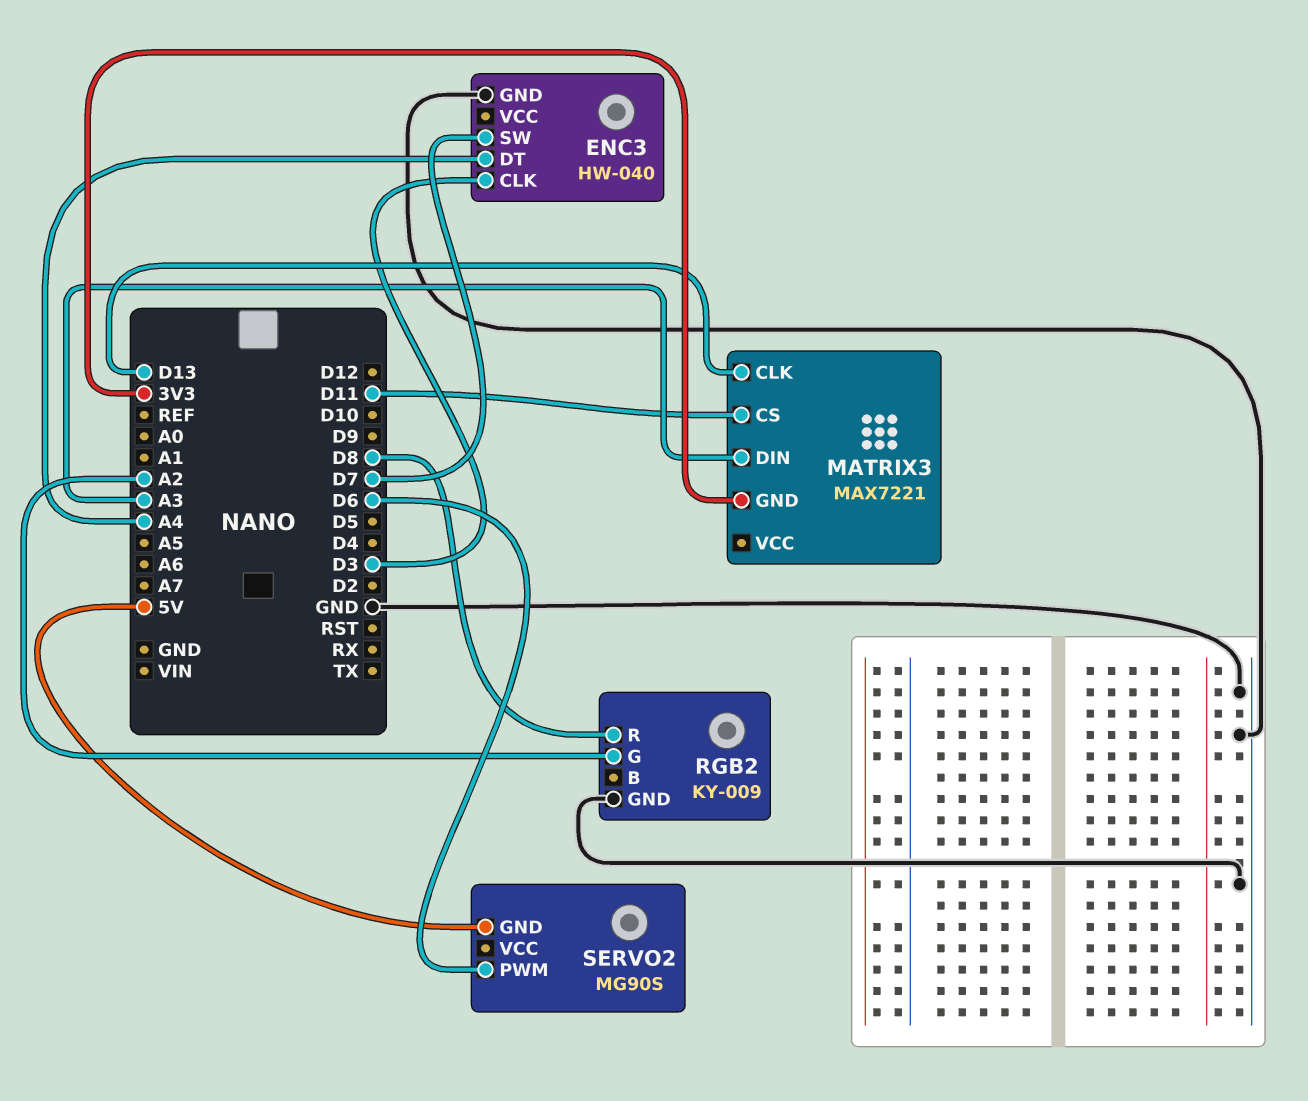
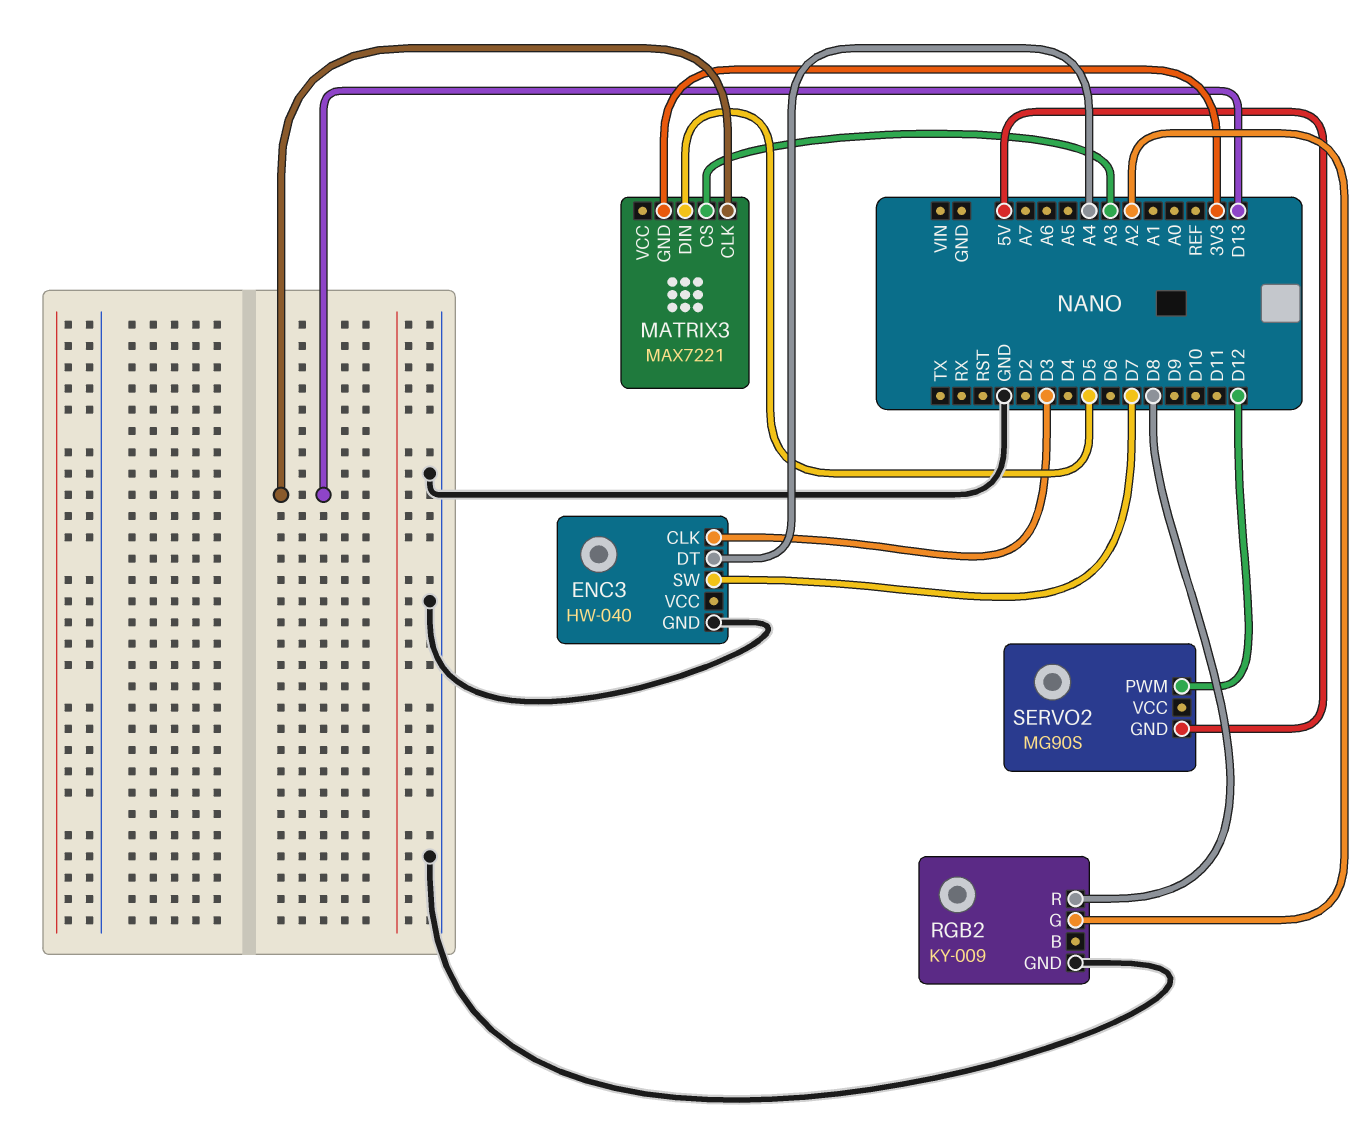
MATRIX3 pin CS: D11 -> A3
MATRIX3 pin DIN: A3 -> D5
SERVO2 pin PWM: D6 -> D12

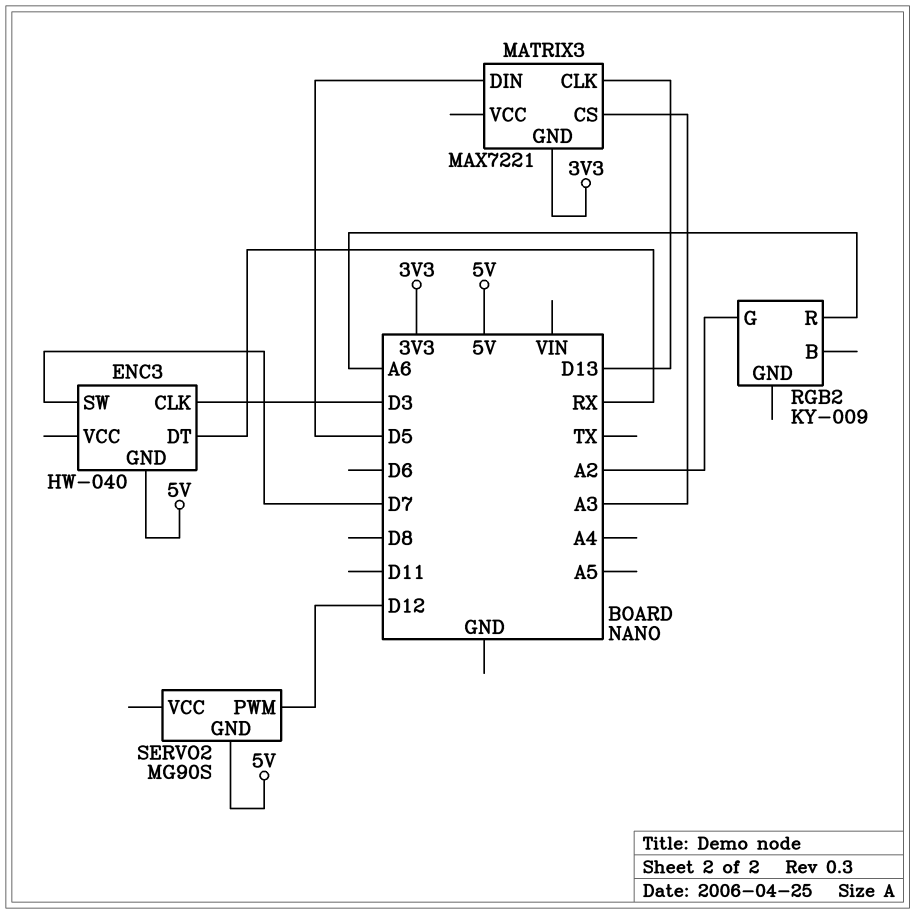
ENC3 pin DT: A4 -> RX
ENC3 pin GND: GND -> 5V
RGB2 pin GND: GND -> none
RGB2 pin R: D8 -> A6

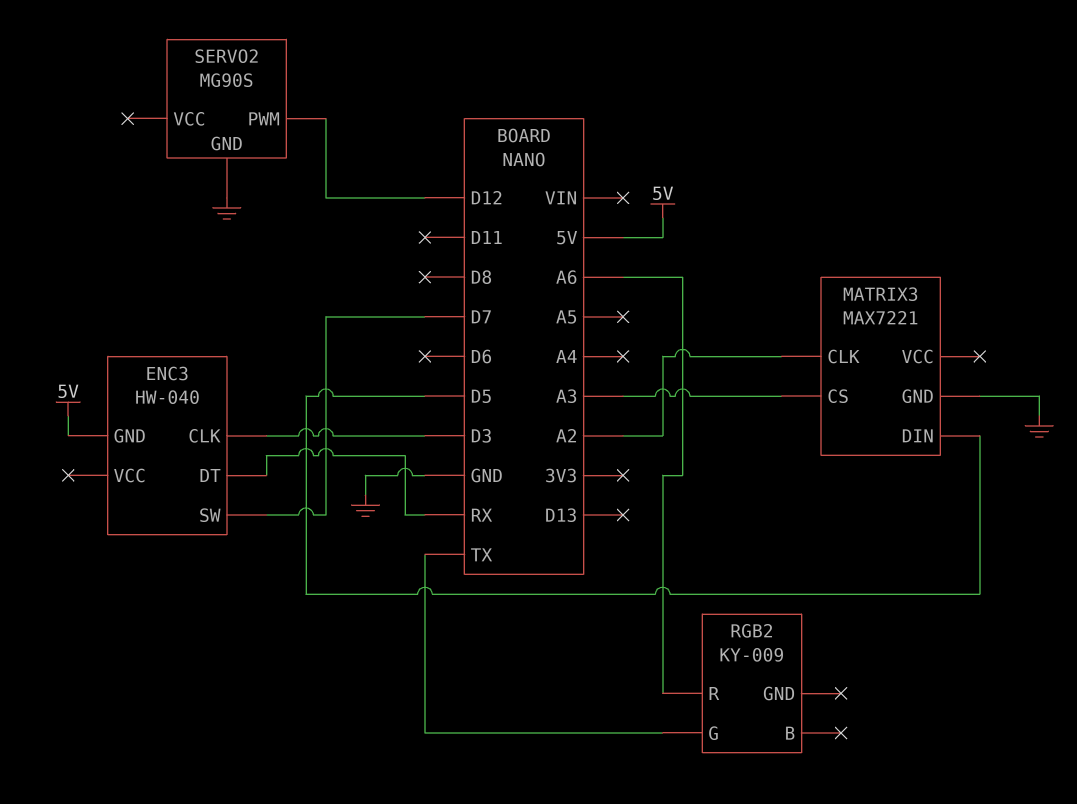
MATRIX3 pin CLK: D13 -> A2
MATRIX3 pin GND: 3V3 -> GND
RGB2 pin G: A2 -> TX
SERVO2 pin GND: 5V -> GND

